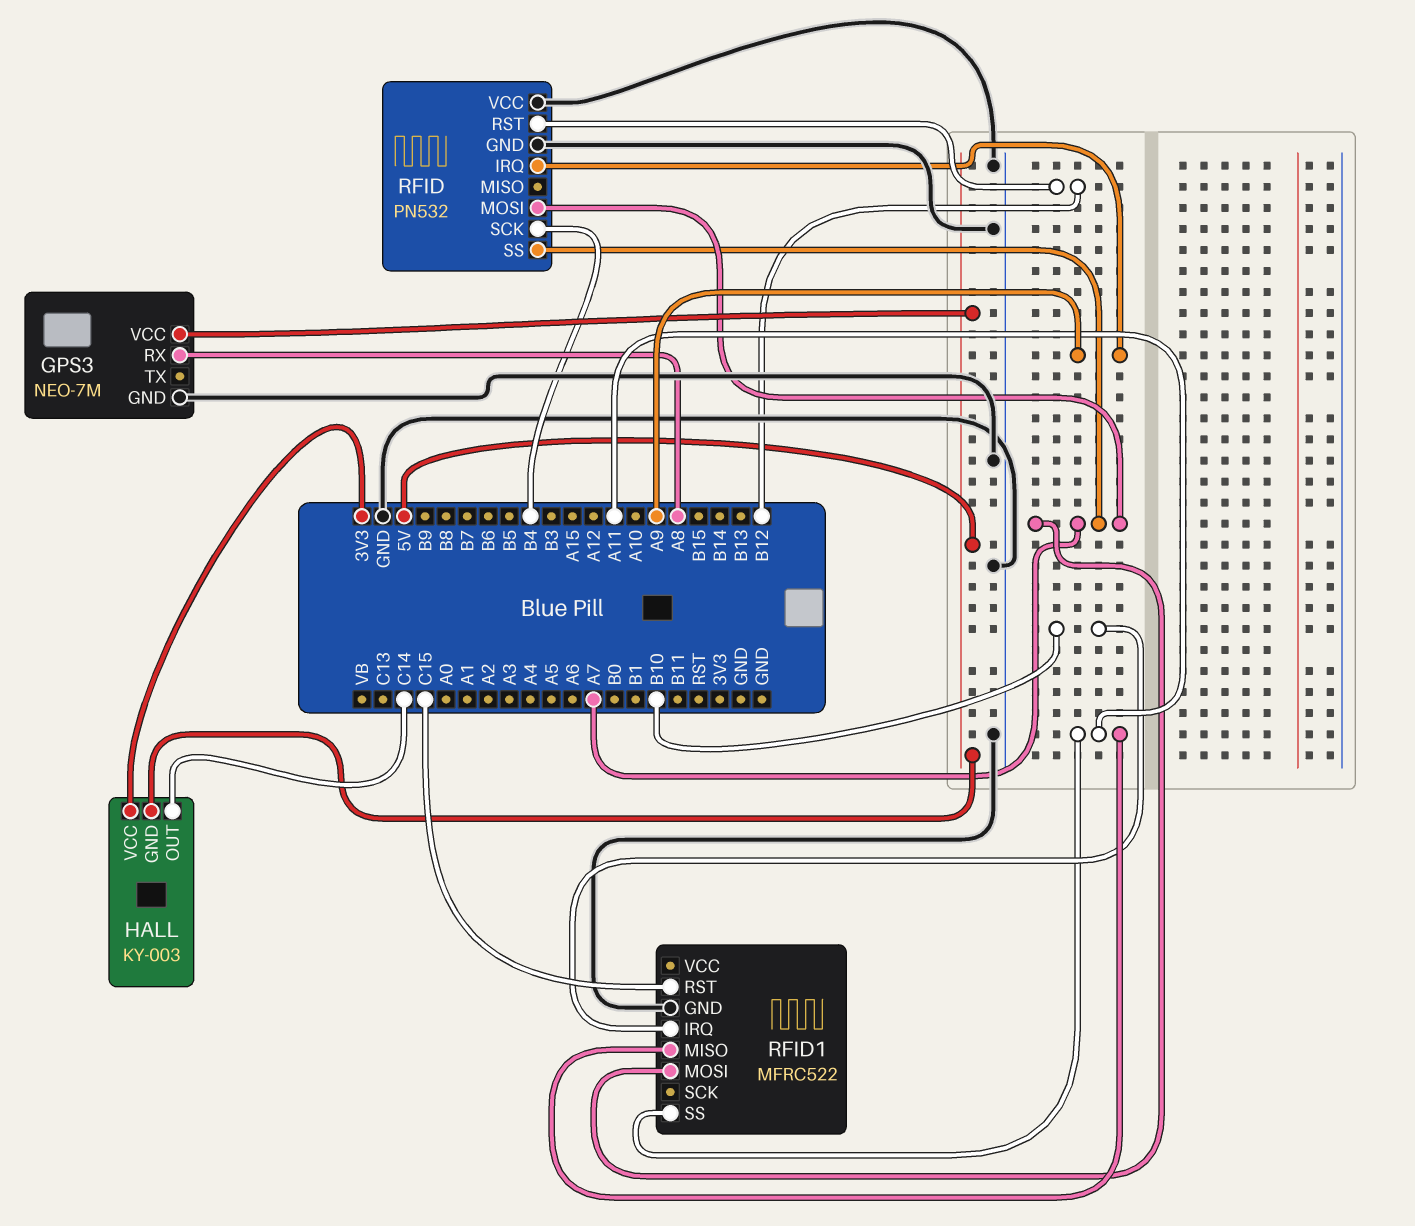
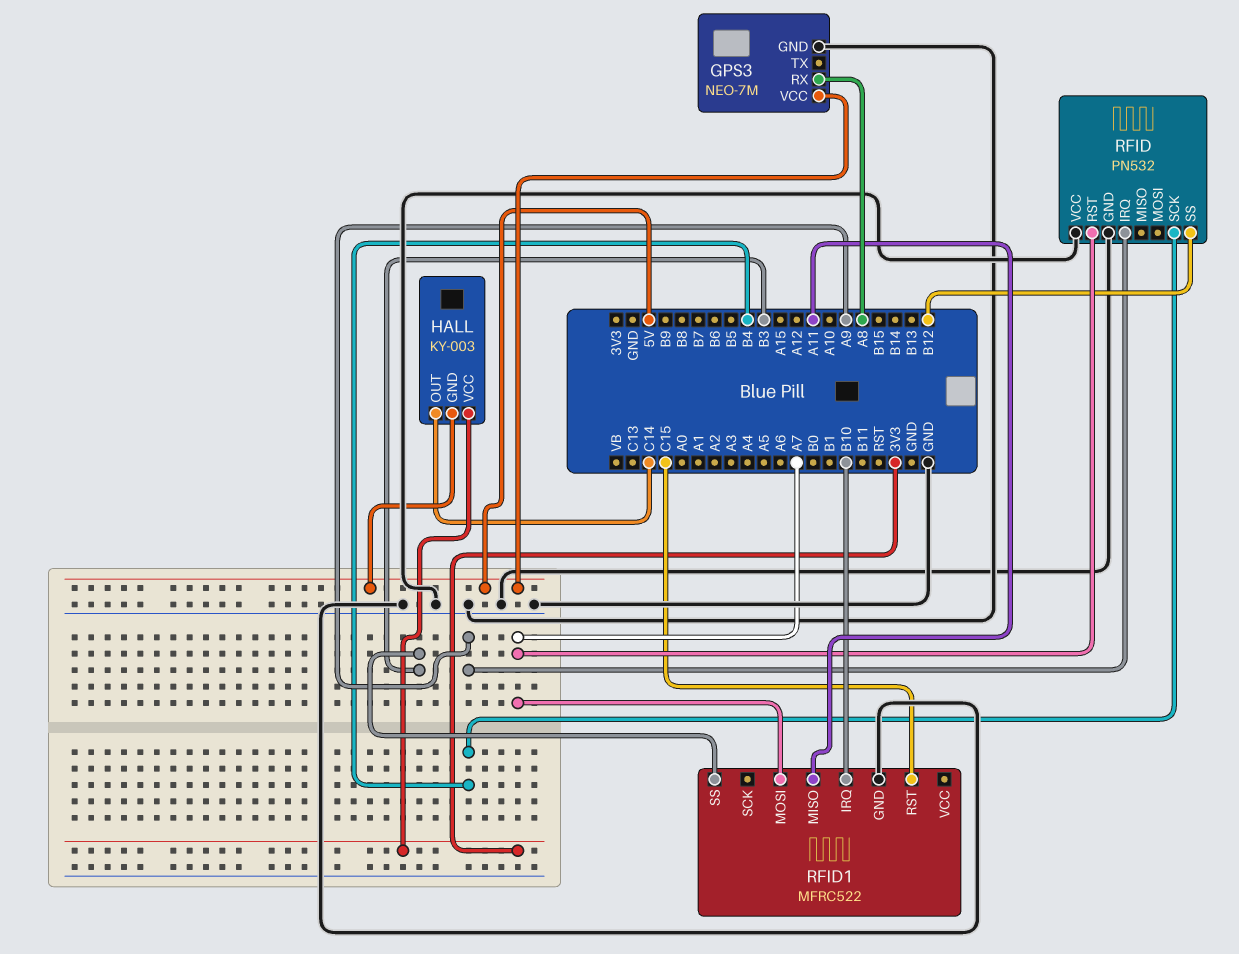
RFID pin MOSI: A7 -> none
RFID pin RST: B12 -> A7
RFID pin SS: A7 -> B12
RFID1 pin SS: A11 -> B3

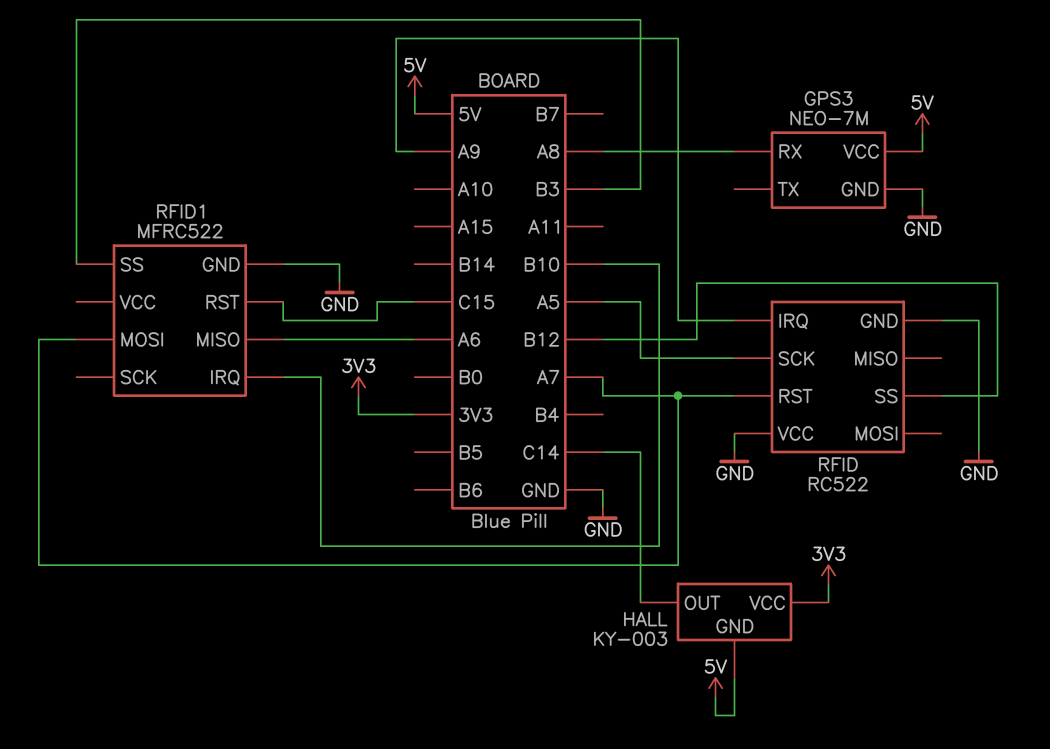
RFID: PN532 -> RC522
RFID pin SCK: B4 -> A5
RFID1 pin MISO: A11 -> A6

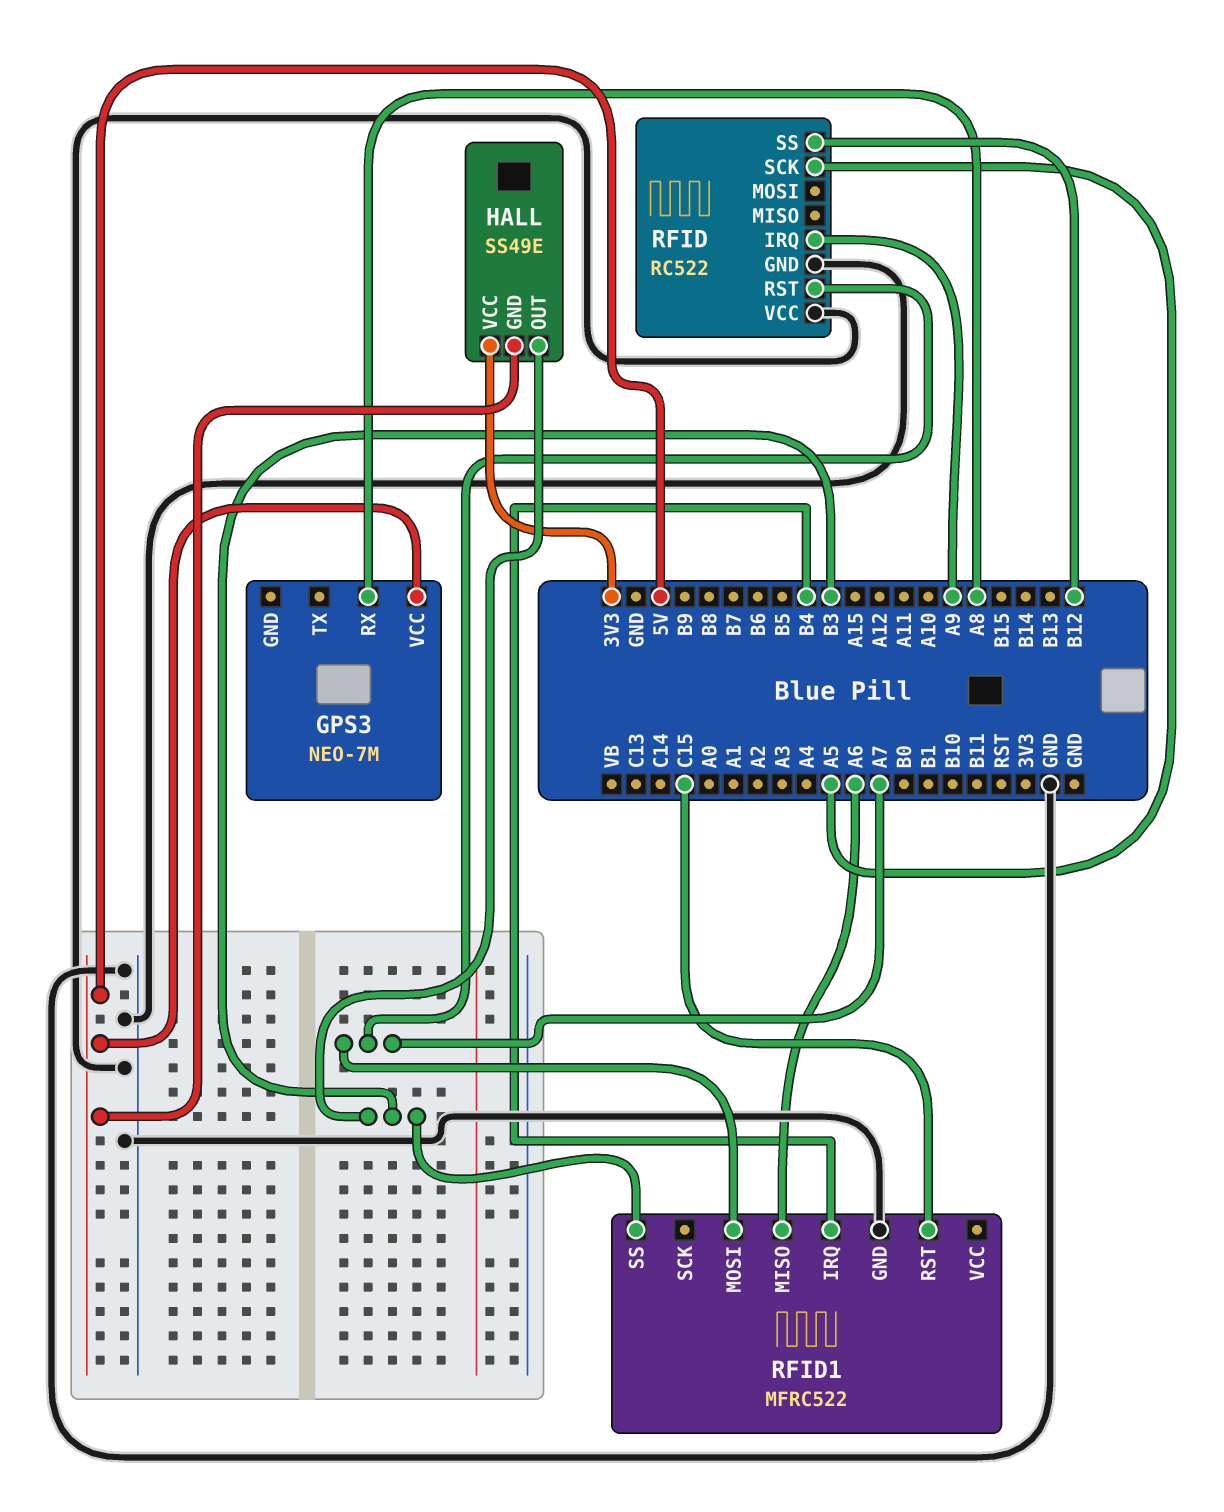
GPS3 pin GND: GND -> none
HALL: KY-003 -> SS49E
HALL pin OUT: C14 -> B3
RFID1 pin IRQ: B10 -> B4

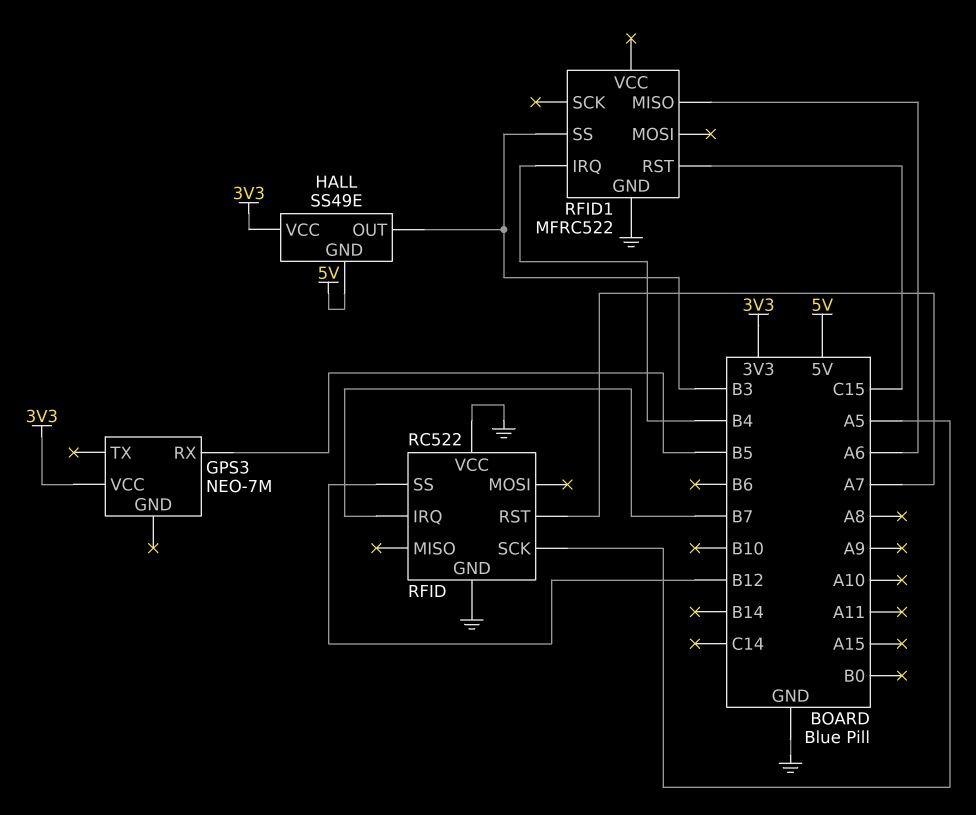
GPS3 pin RX: A8 -> B5
GPS3 pin VCC: 5V -> 3V3
RFID pin IRQ: A9 -> B7
RFID1 pin MOSI: A7 -> none

